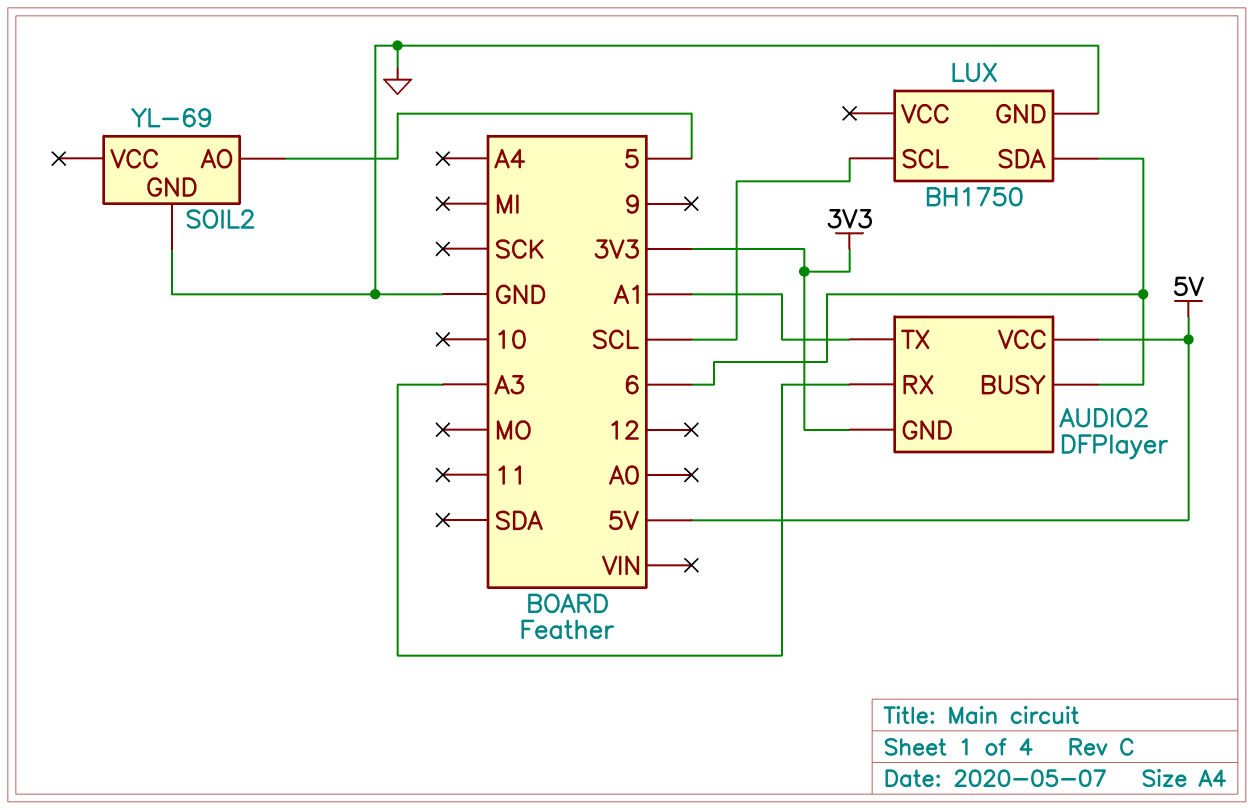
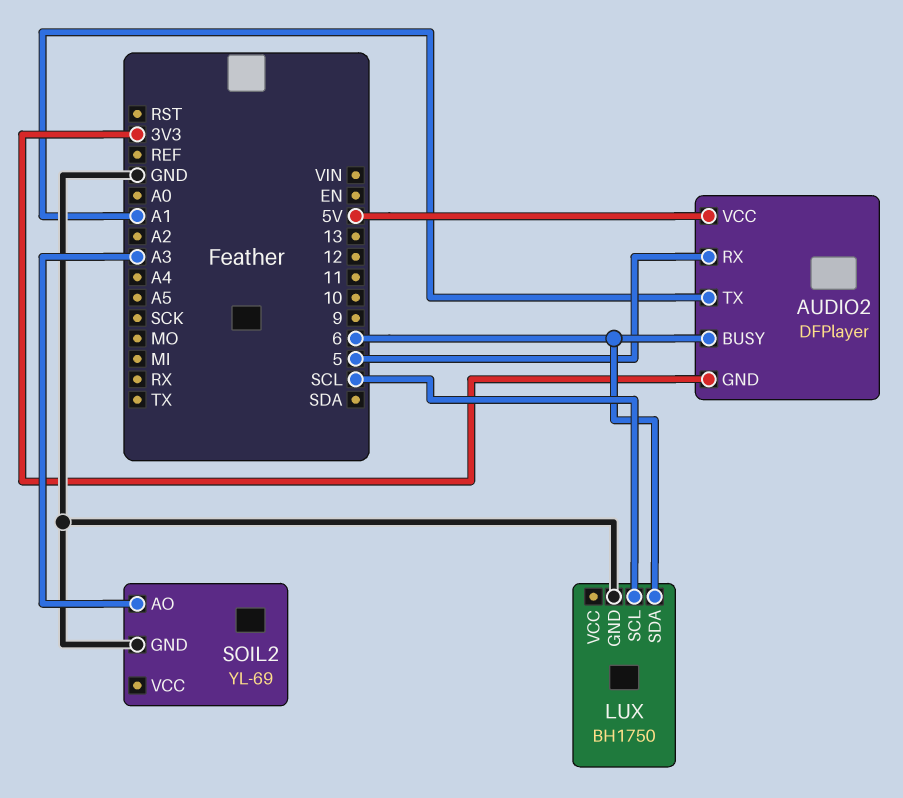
AUDIO2 pin RX: A3 -> 5
SOIL2 pin AO: 5 -> A3

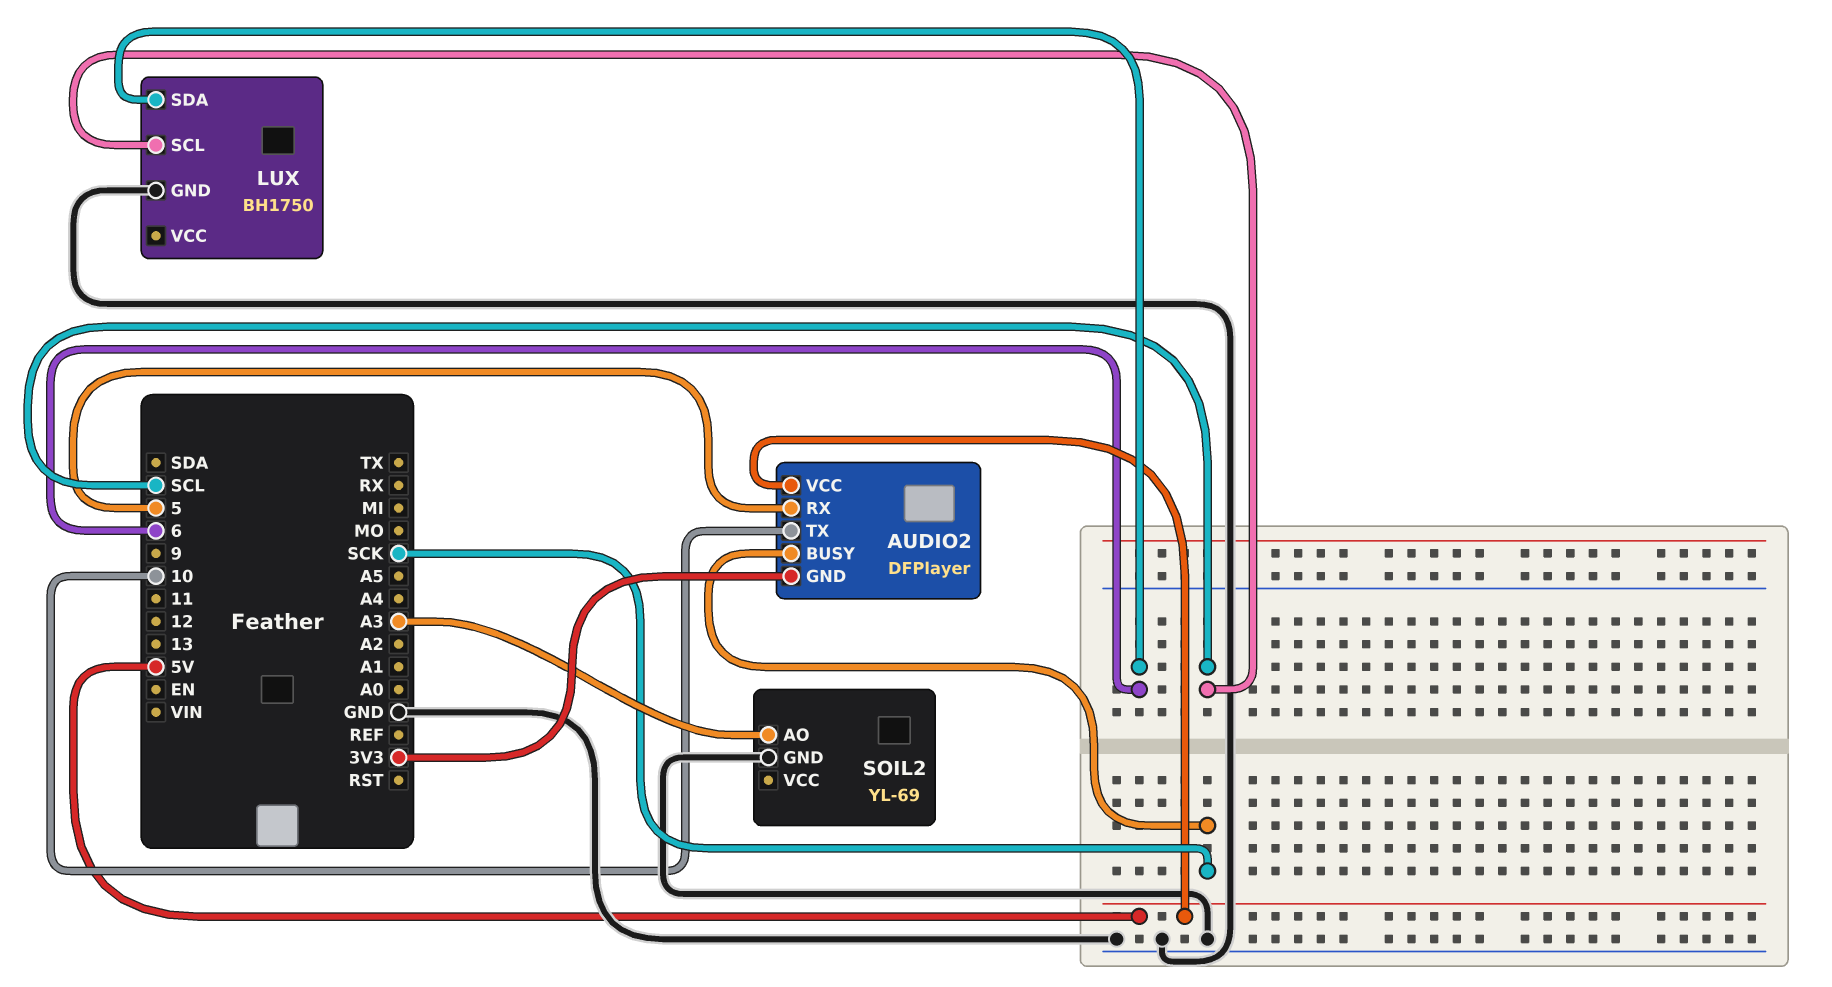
AUDIO2 pin BUSY: 6 -> SCK
AUDIO2 pin TX: A1 -> 10

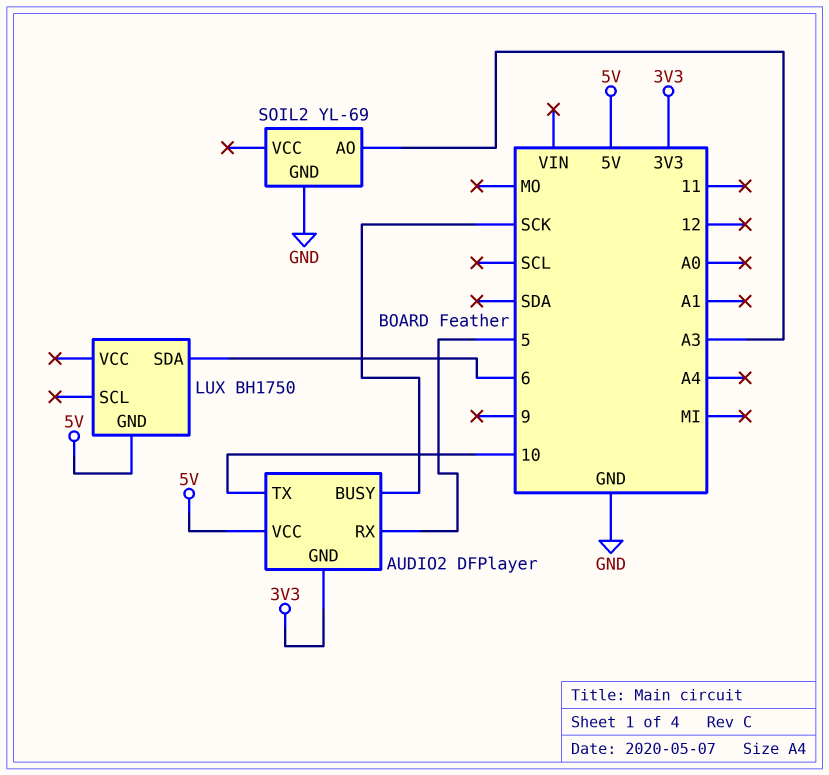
LUX pin GND: GND -> 5V
LUX pin SCL: SCL -> none

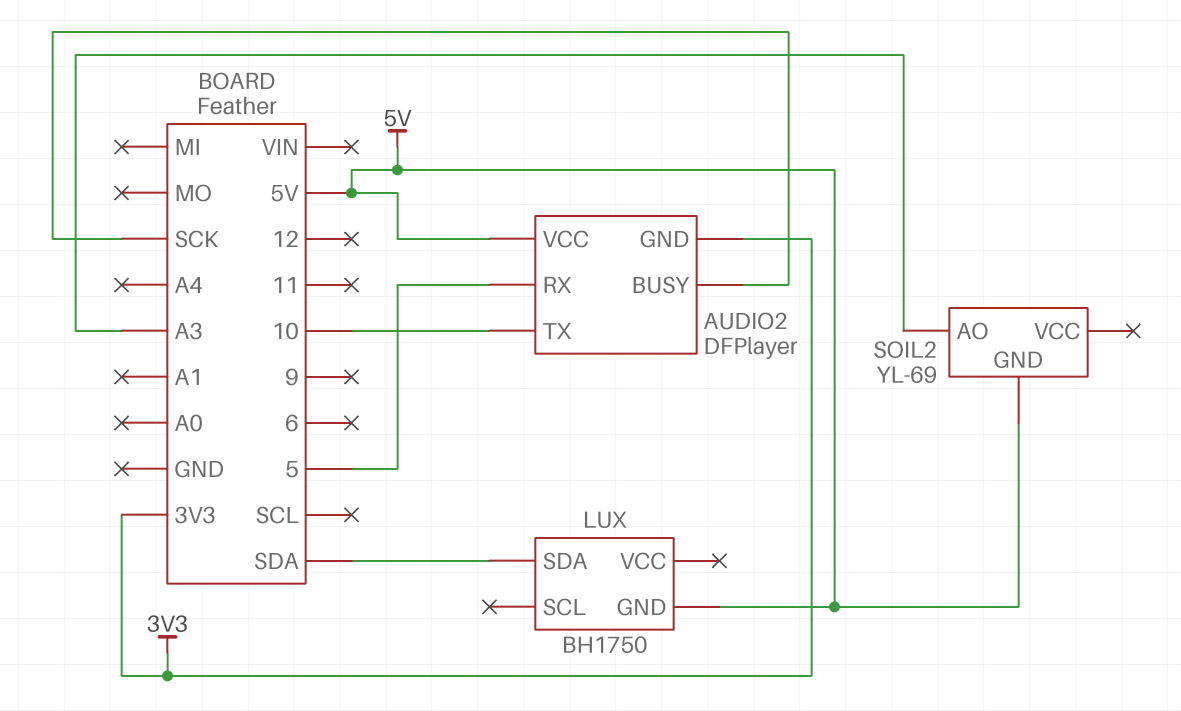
LUX pin SDA: 6 -> SDA
SOIL2 pin GND: GND -> 5V

